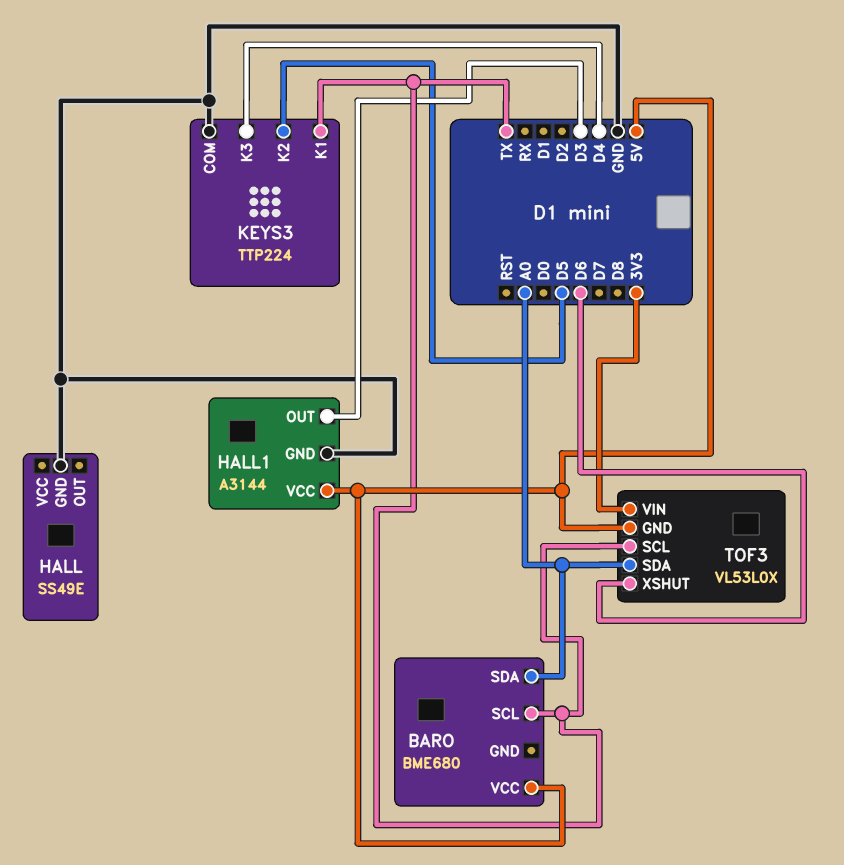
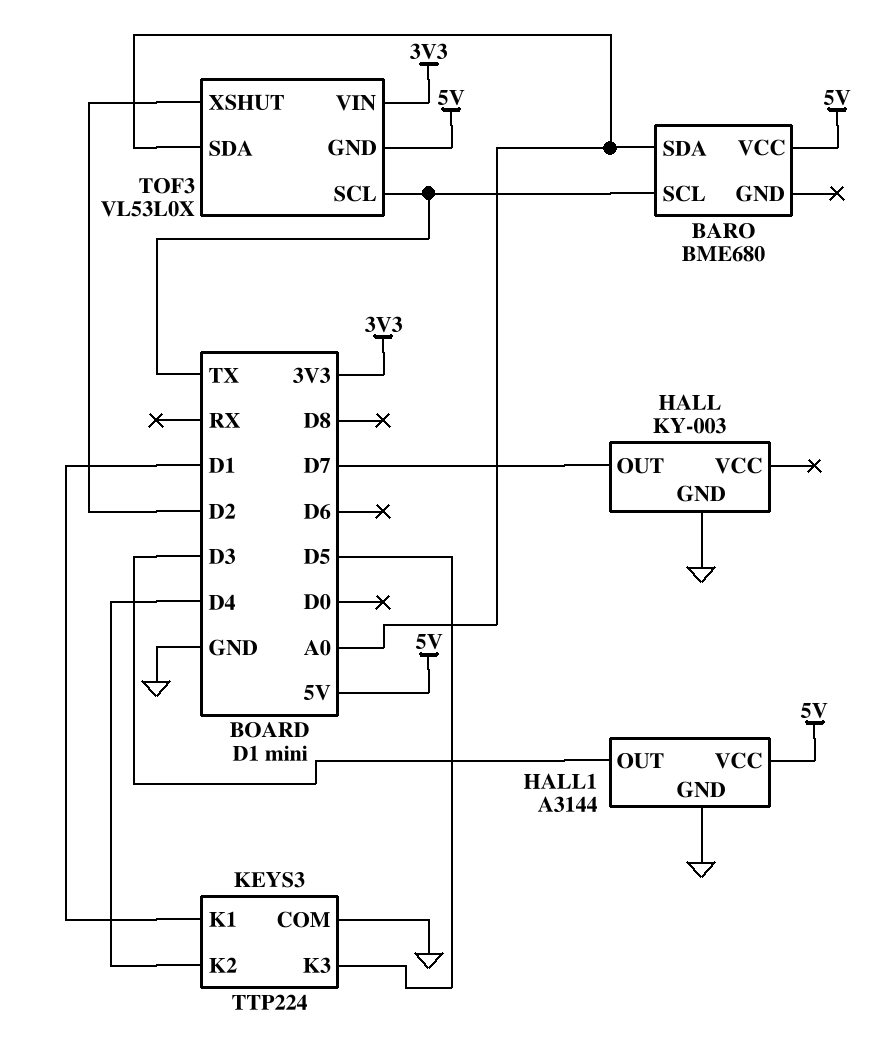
HALL: SS49E -> KY-003
HALL pin OUT: none -> D7
KEYS3 pin K1: TX -> D1
KEYS3 pin K2: D5 -> D4
KEYS3 pin K3: D4 -> D5
TOF3 pin XSHUT: D6 -> D2

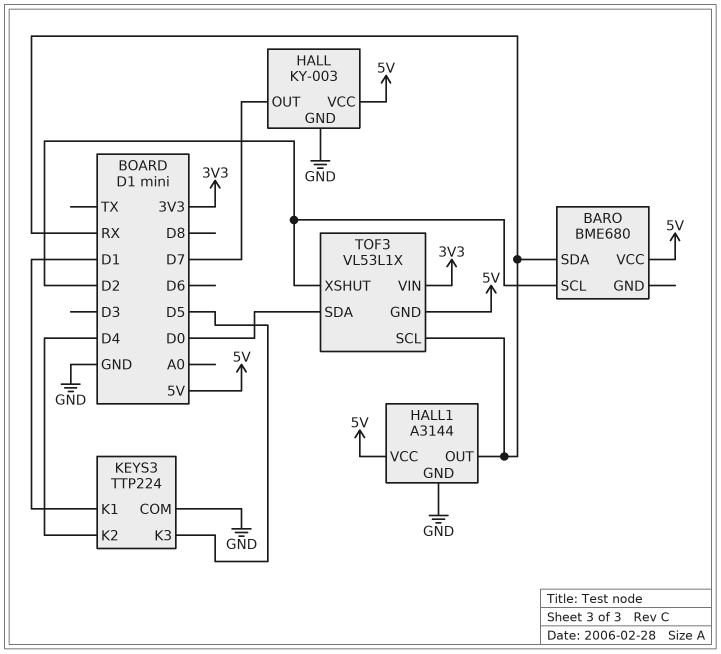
BARO pin SCL: TX -> D2
BARO pin SDA: A0 -> RX
HALL pin VCC: none -> 5V
HALL1 pin OUT: D3 -> RX
TOF3: VL53L0X -> VL53L1X
TOF3 pin SCL: TX -> RX
TOF3 pin SDA: A0 -> D0

